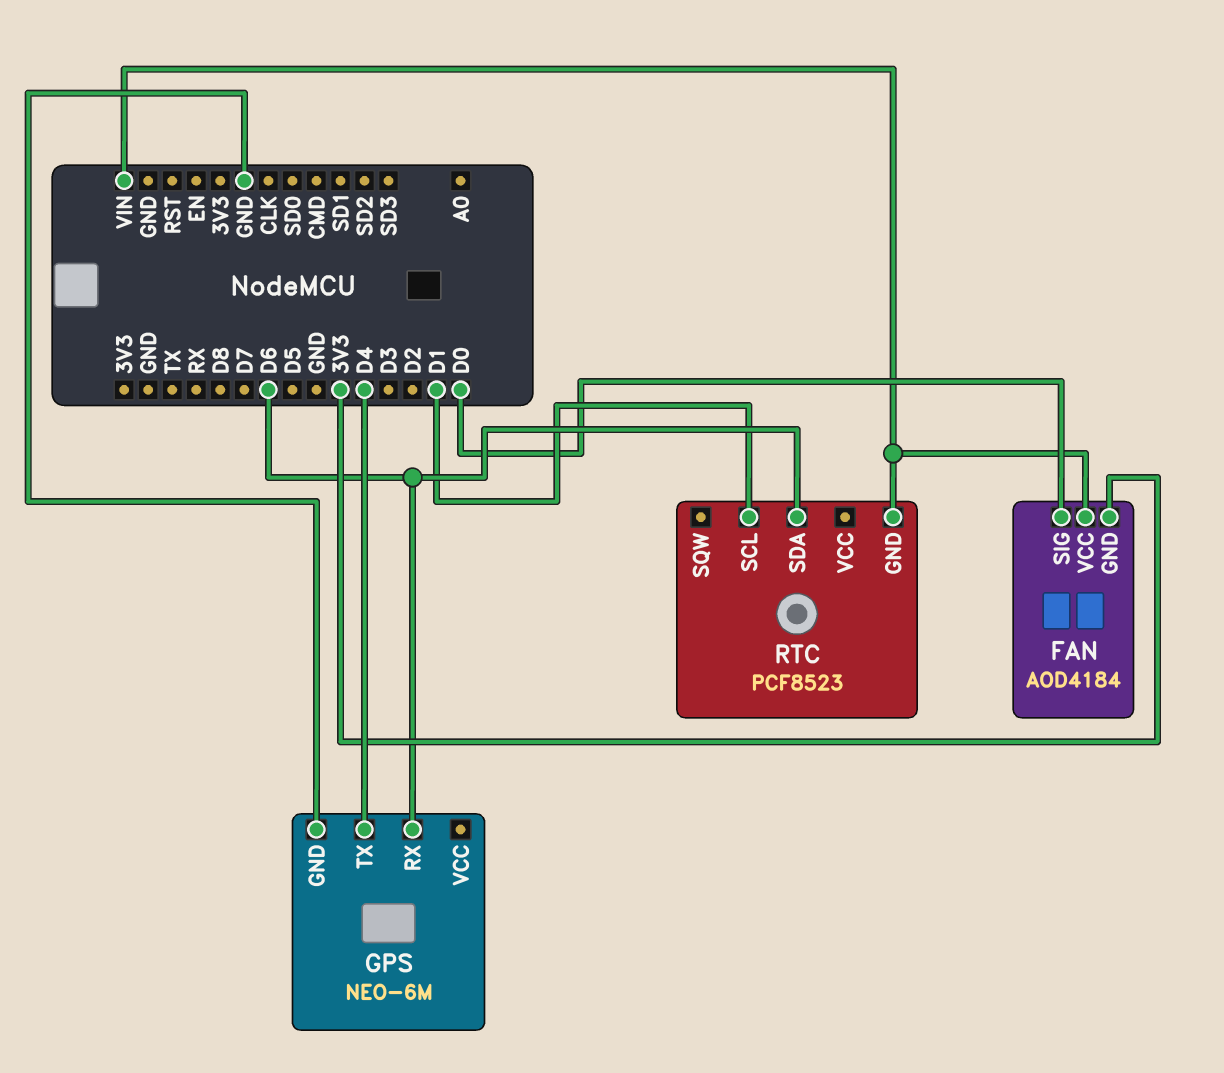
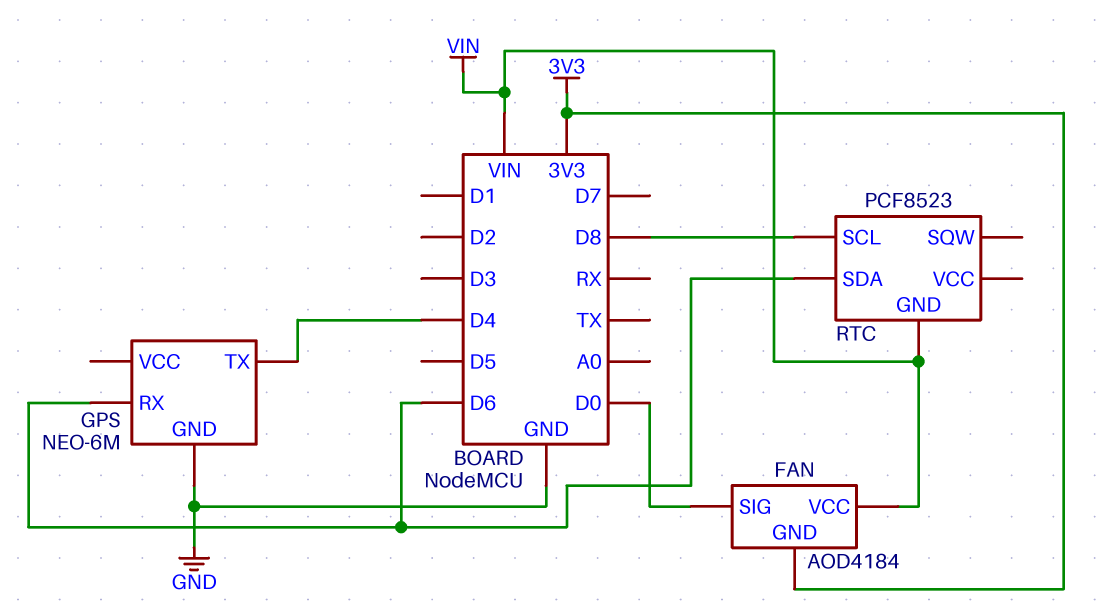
RTC pin SCL: D1 -> D8

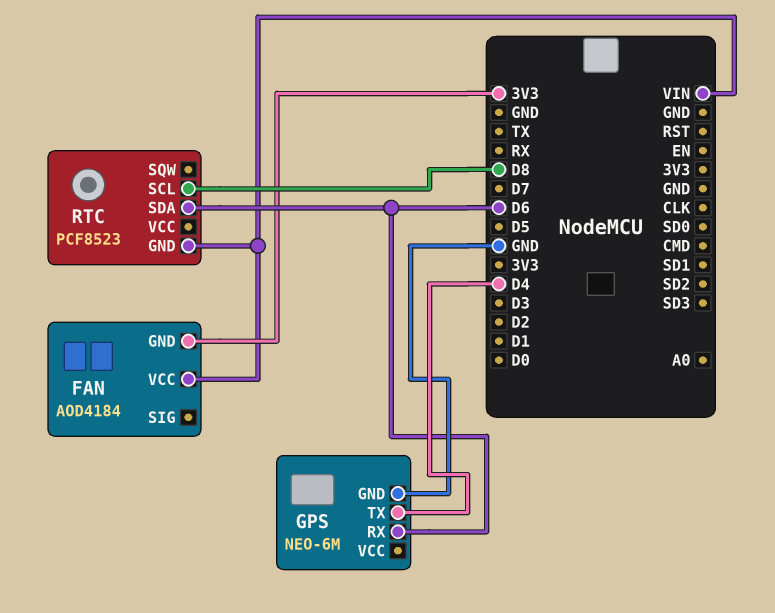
FAN pin SIG: D0 -> none

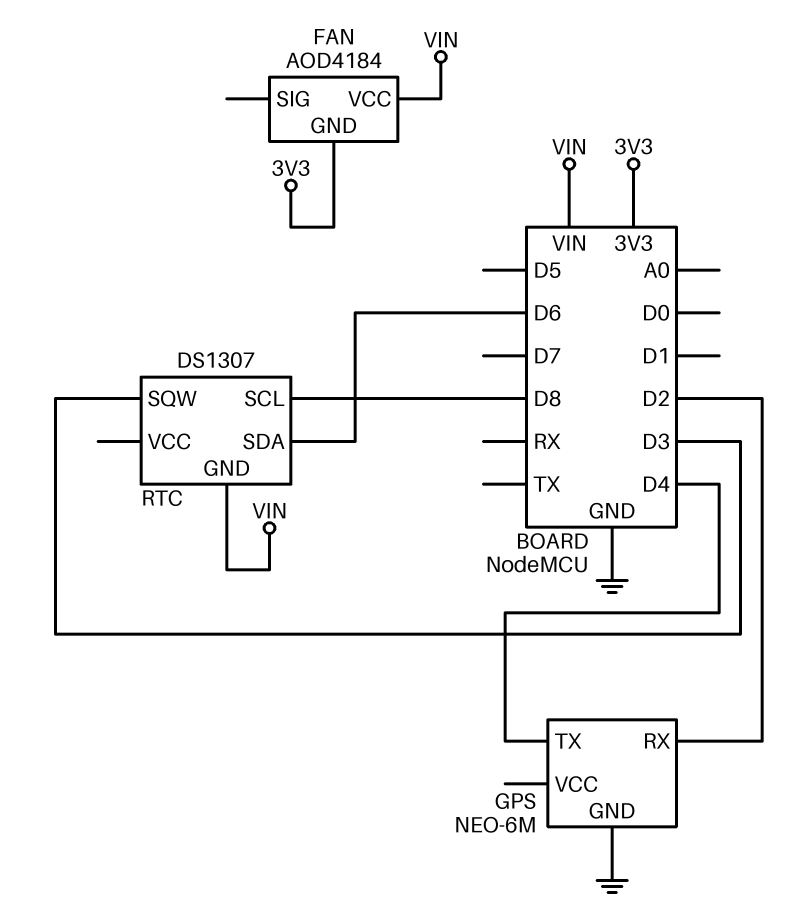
GPS pin RX: D6 -> D2
RTC: PCF8523 -> DS1307
RTC pin SQW: none -> D3

